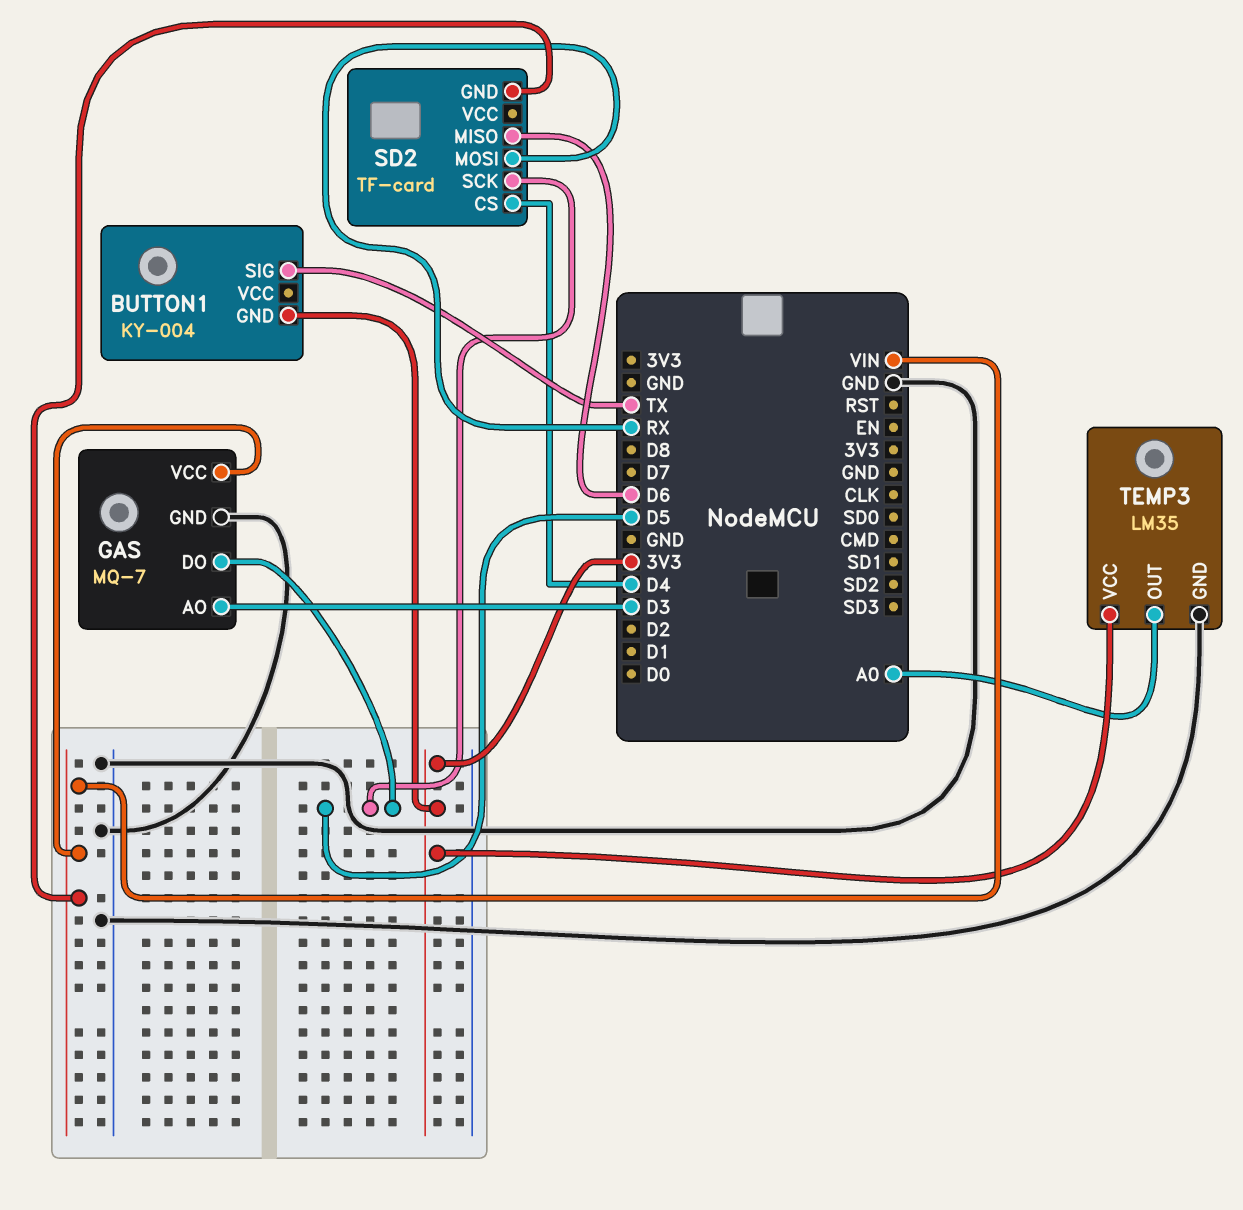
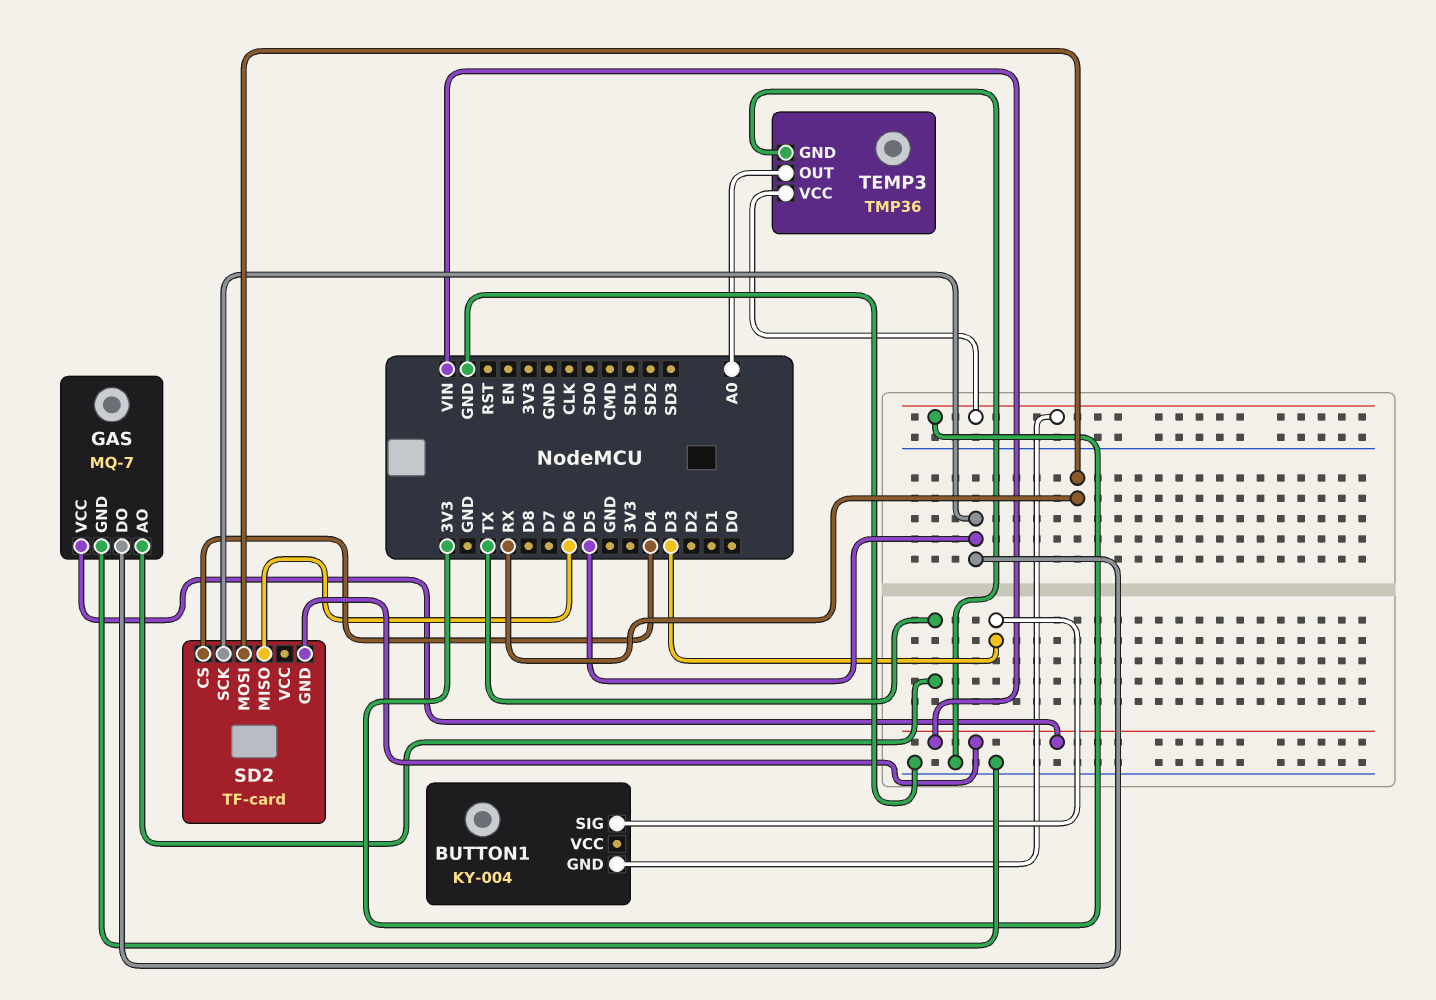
BUTTON1 pin SIG: TX -> D3
GAS pin AO: D3 -> TX
TEMP3: LM35 -> TMP36

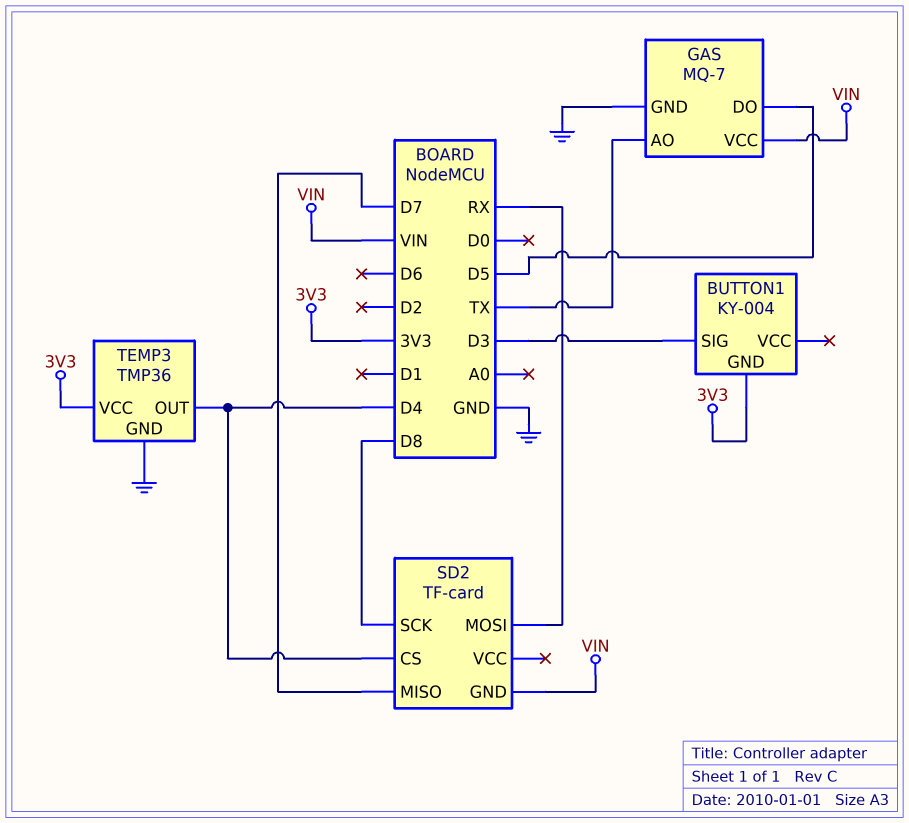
SD2 pin MISO: D6 -> D7
SD2 pin SCK: D5 -> D8
TEMP3 pin OUT: A0 -> D4

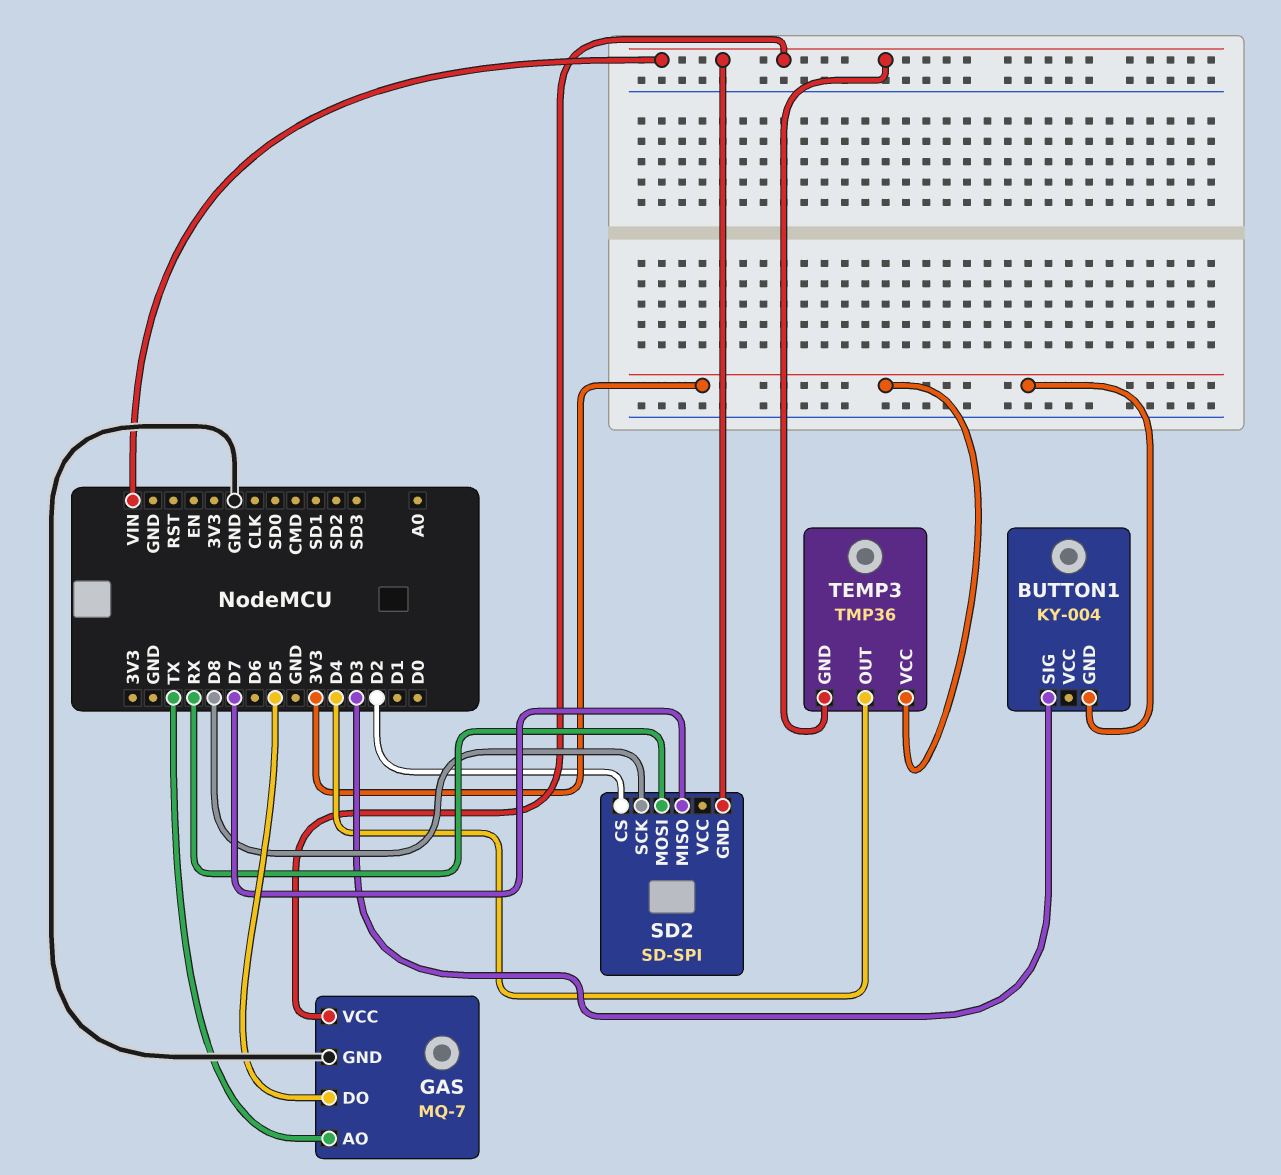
SD2: TF-card -> SD-SPI
SD2 pin CS: D4 -> D2
TEMP3 pin GND: GND -> VIN

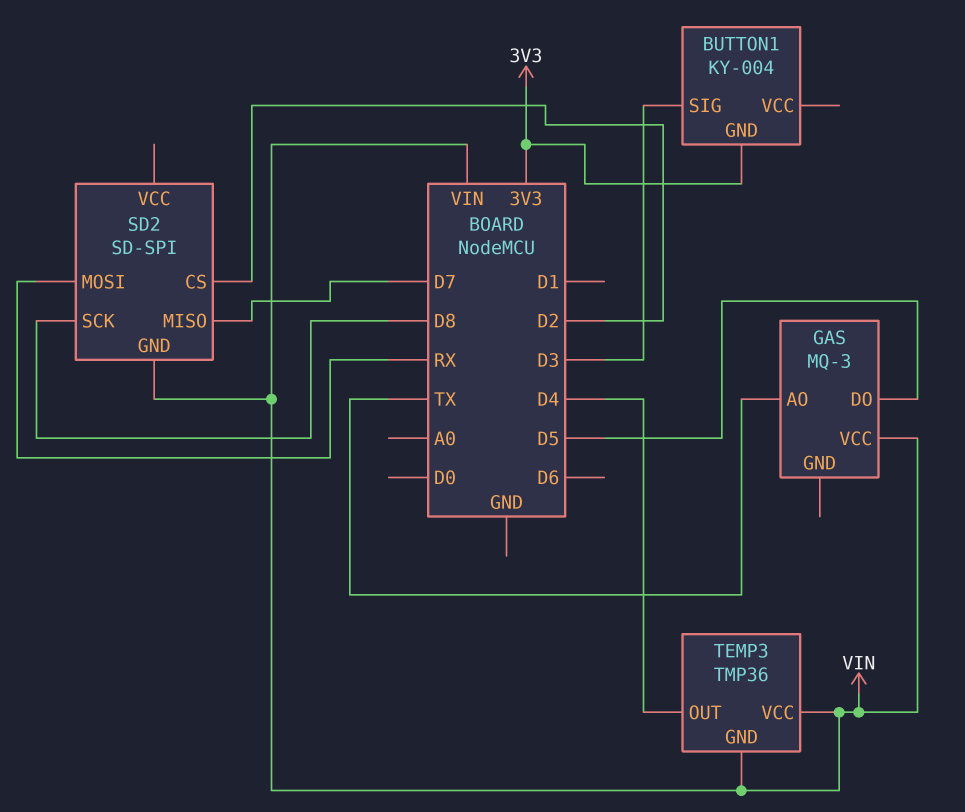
GAS: MQ-7 -> MQ-3
GAS pin GND: GND -> none
TEMP3 pin VCC: 3V3 -> VIN

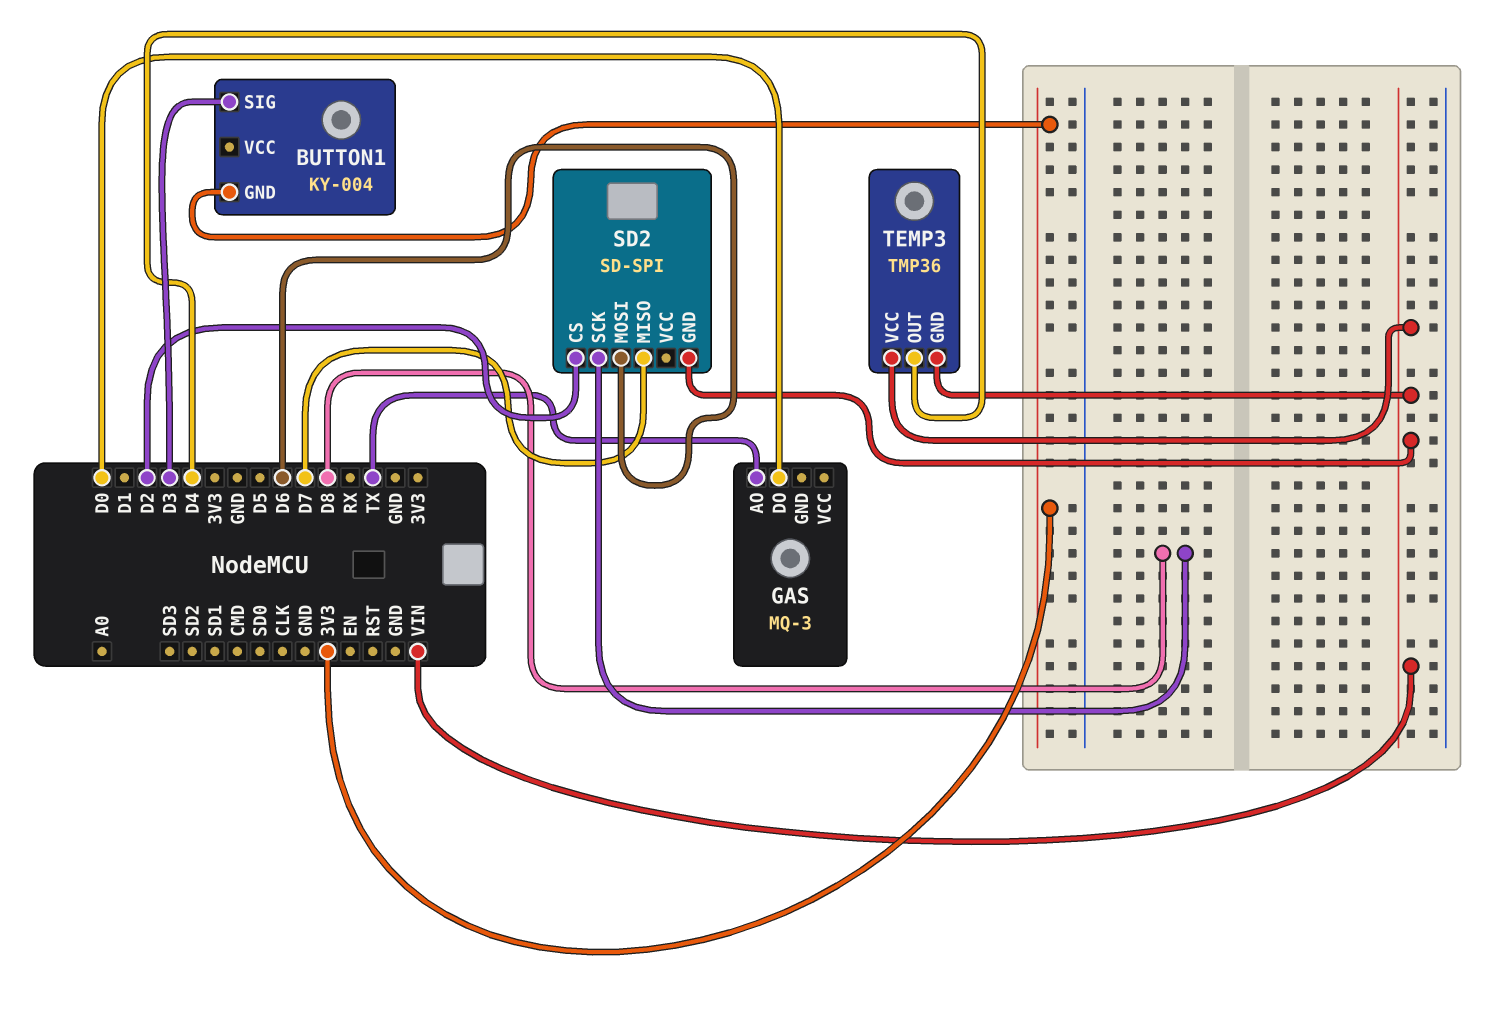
GAS pin DO: D5 -> D0
GAS pin VCC: VIN -> none
SD2 pin MOSI: RX -> D6

